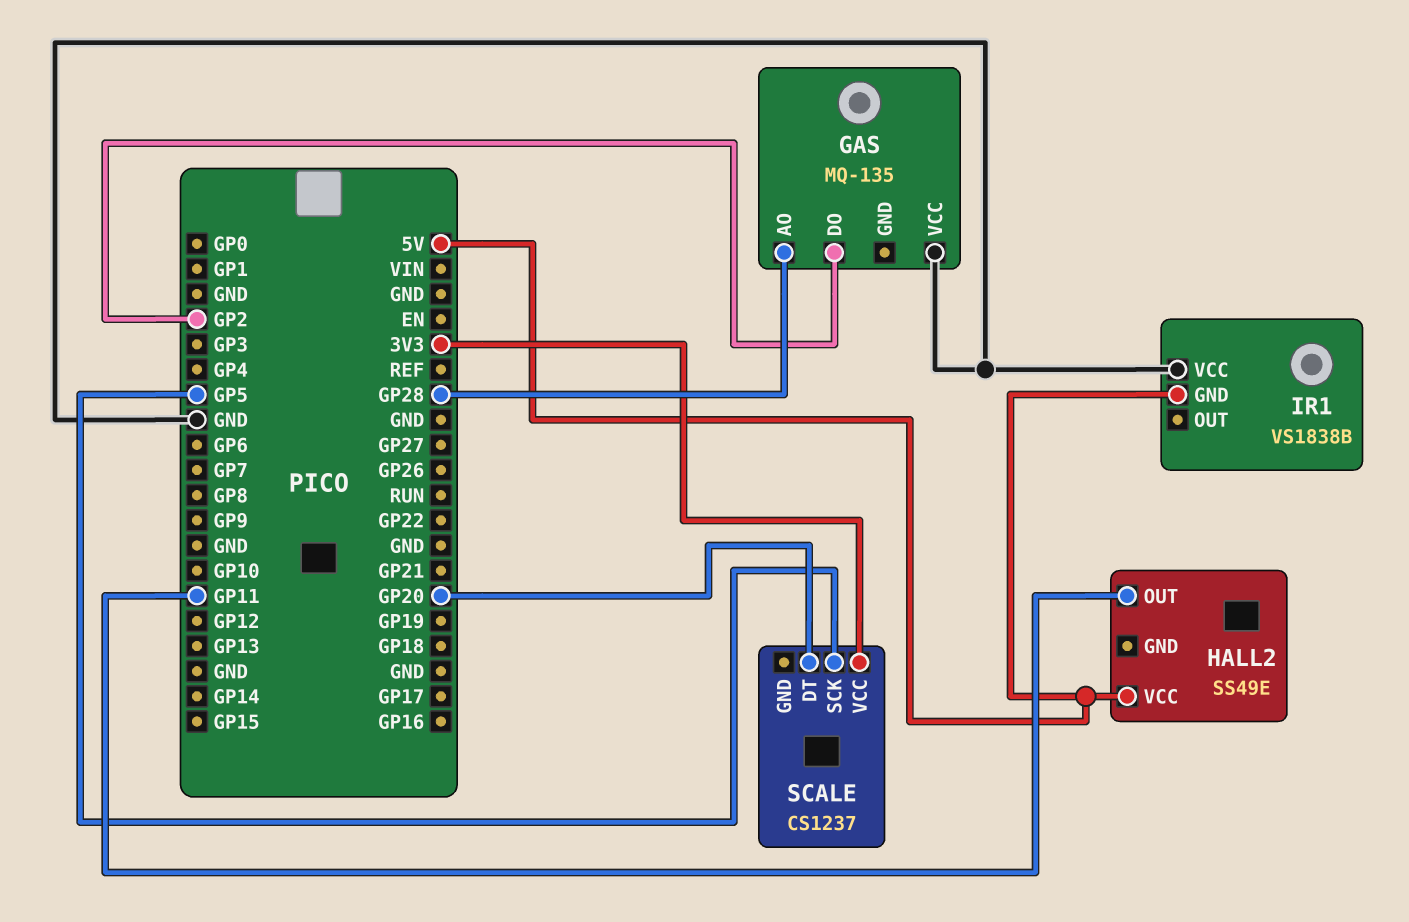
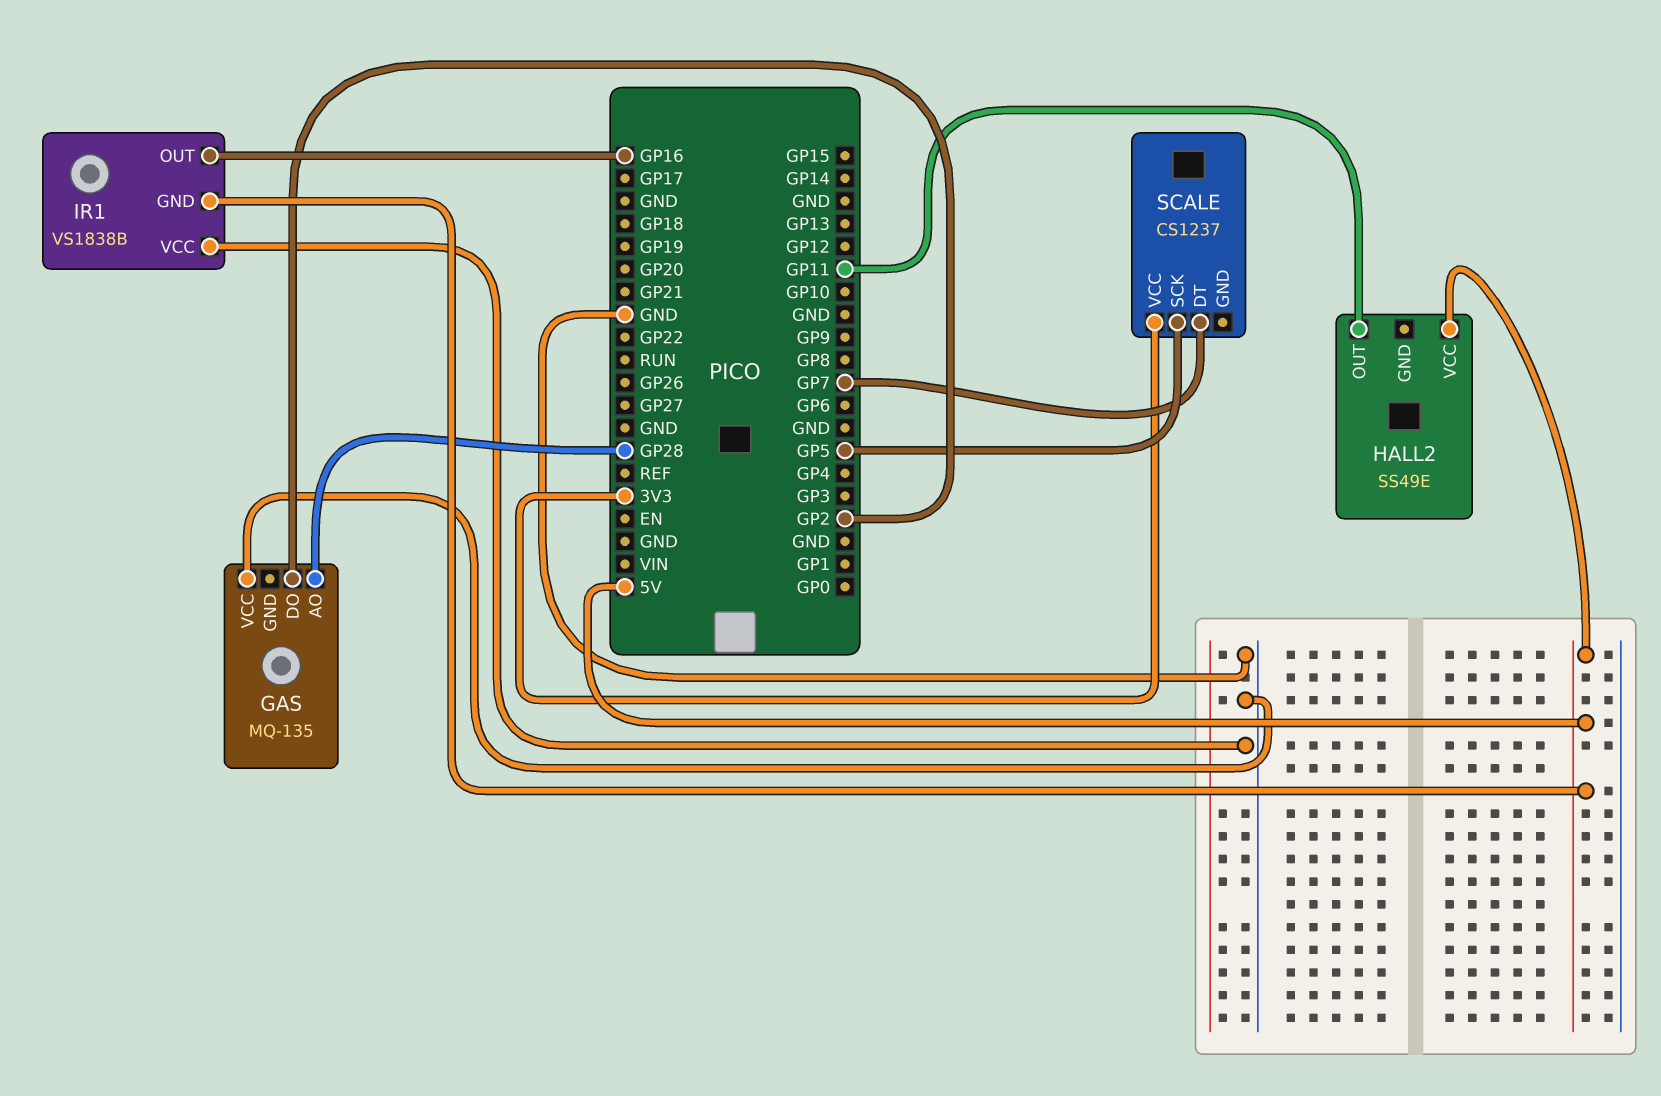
IR1 pin OUT: none -> GP16
SCALE pin DT: GP20 -> GP7

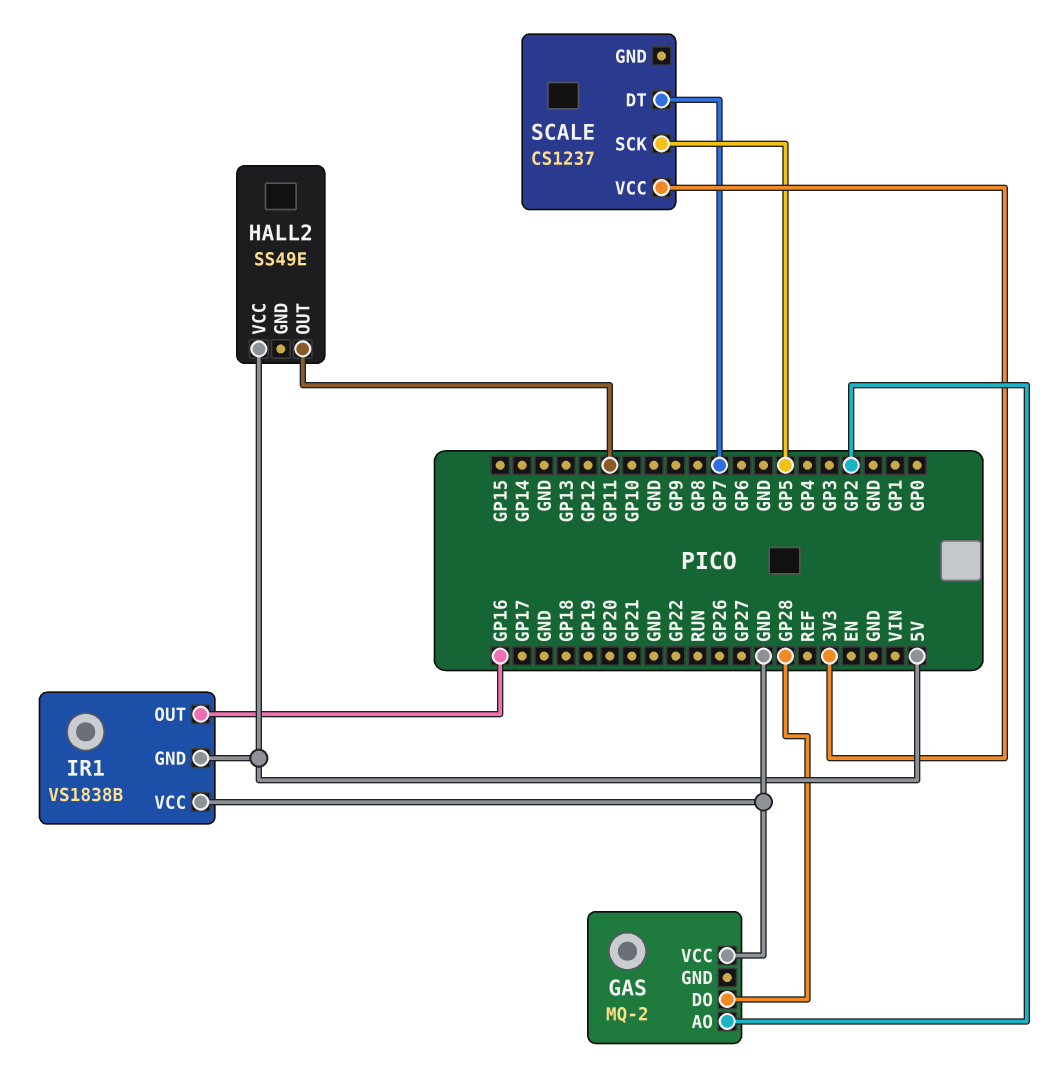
GAS: MQ-135 -> MQ-2
GAS pin AO: GP28 -> GP2
GAS pin DO: GP2 -> GP28

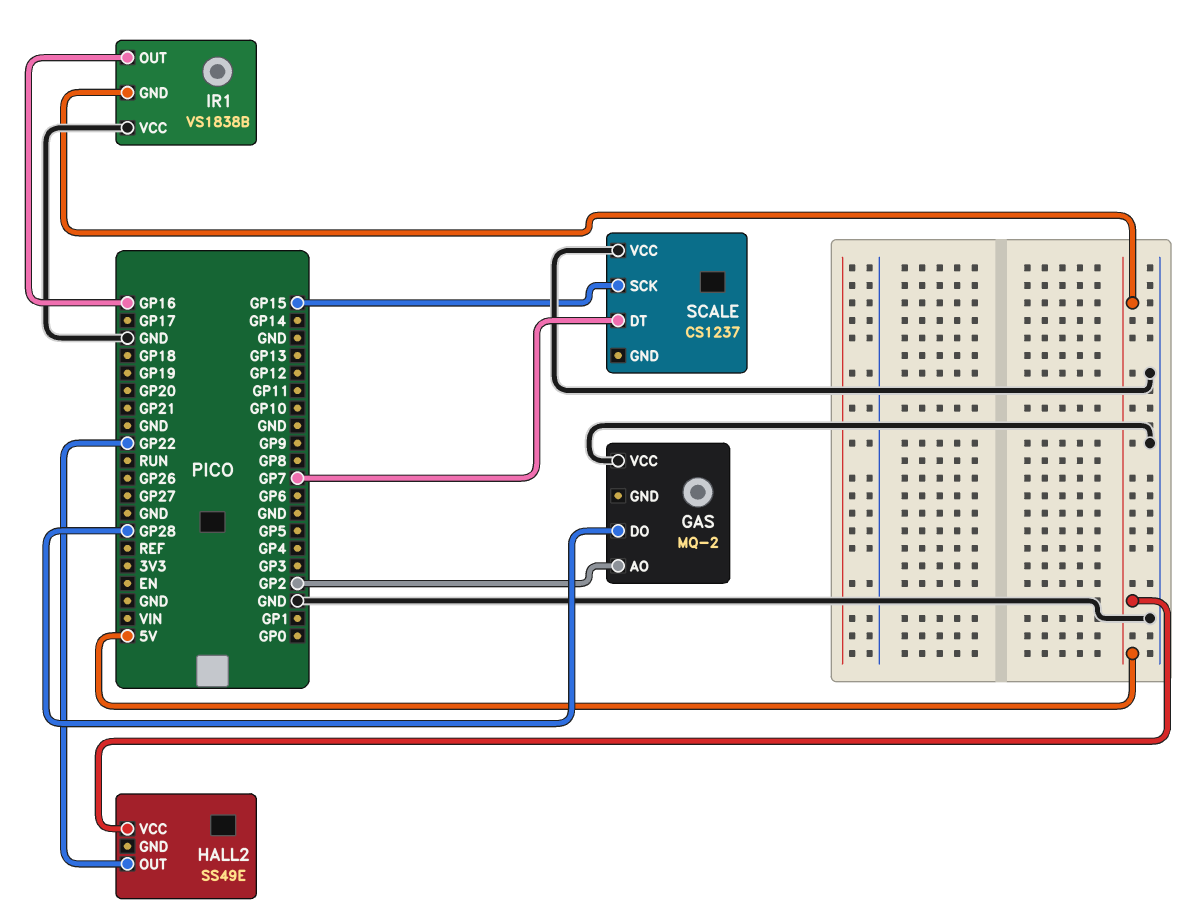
HALL2 pin OUT: GP11 -> GP22
SCALE pin SCK: GP5 -> GP15
SCALE pin VCC: 3V3 -> GND

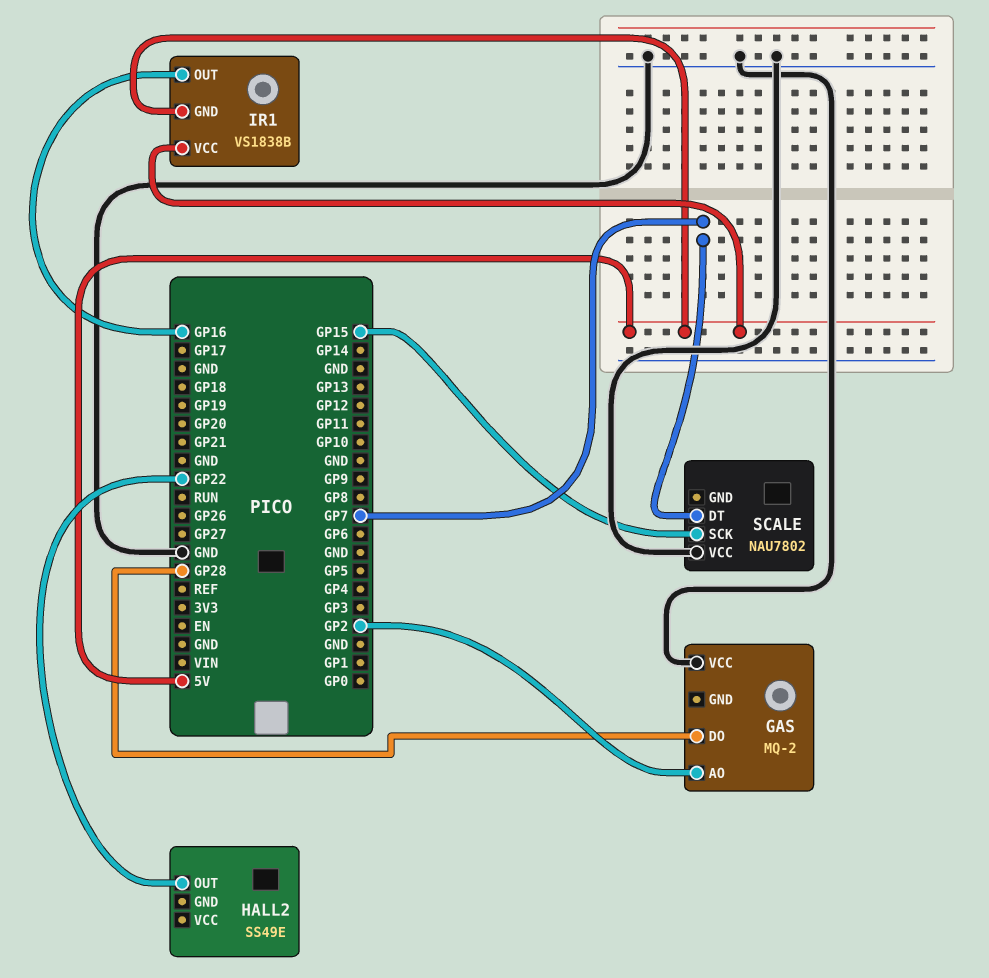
HALL2 pin VCC: 5V -> none
IR1 pin VCC: GND -> 5V
SCALE: CS1237 -> NAU7802

